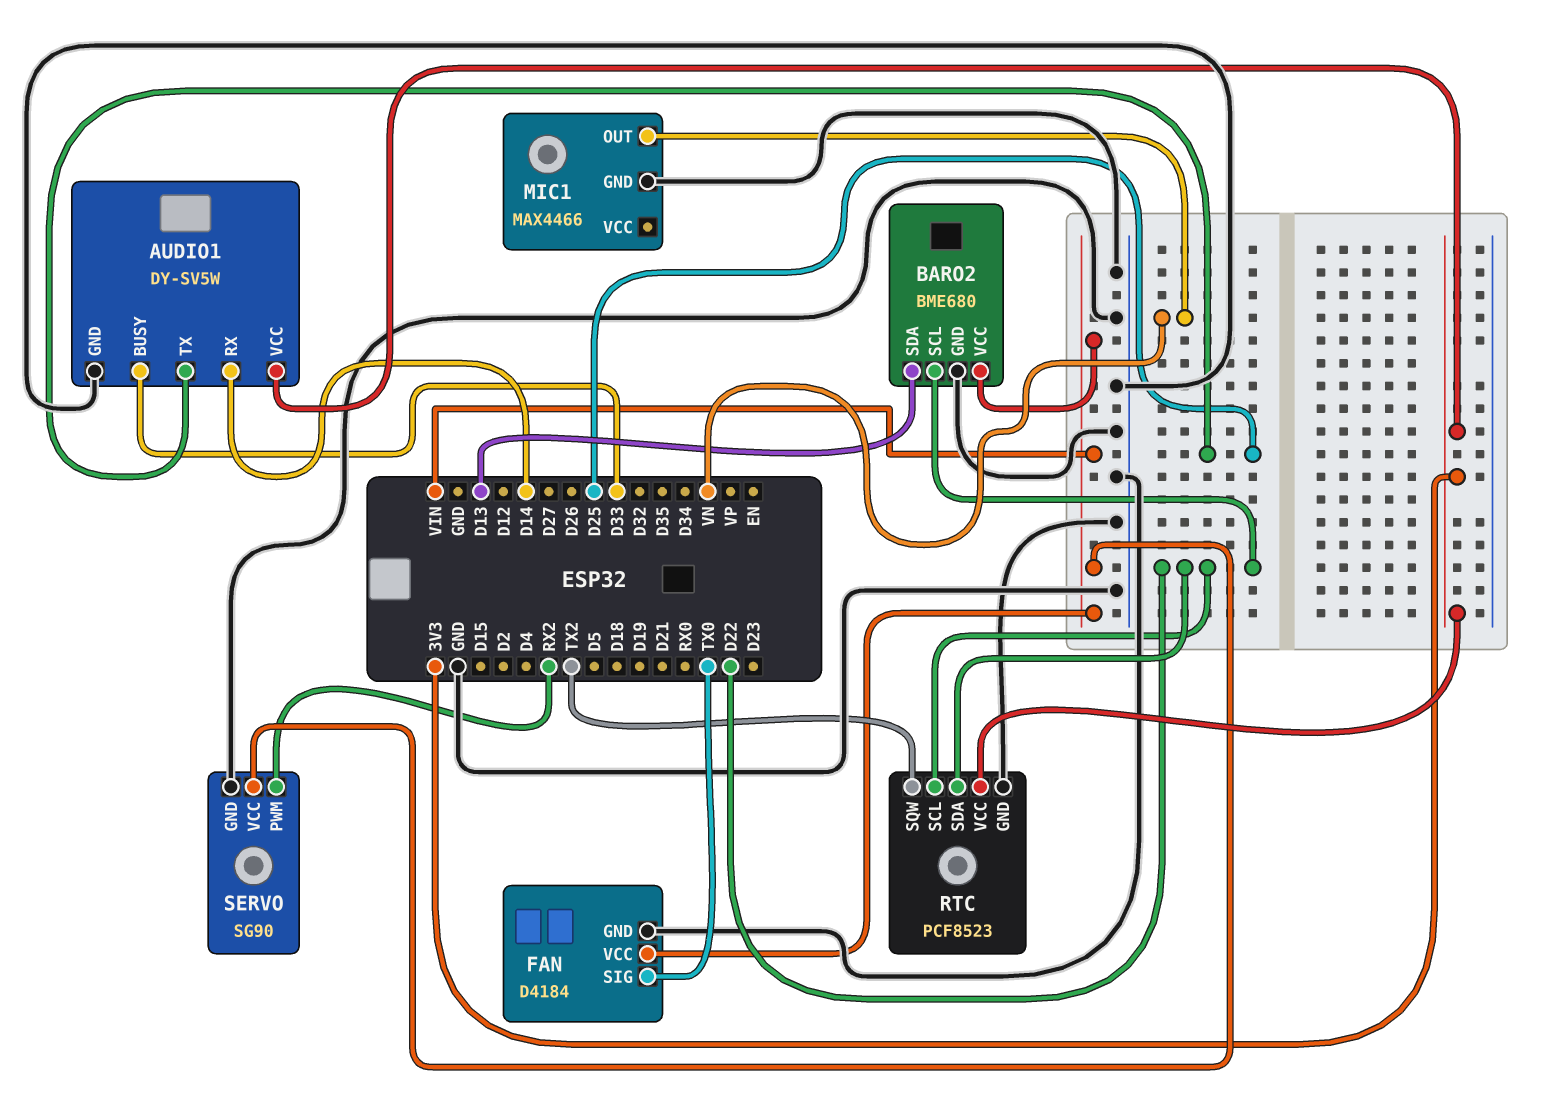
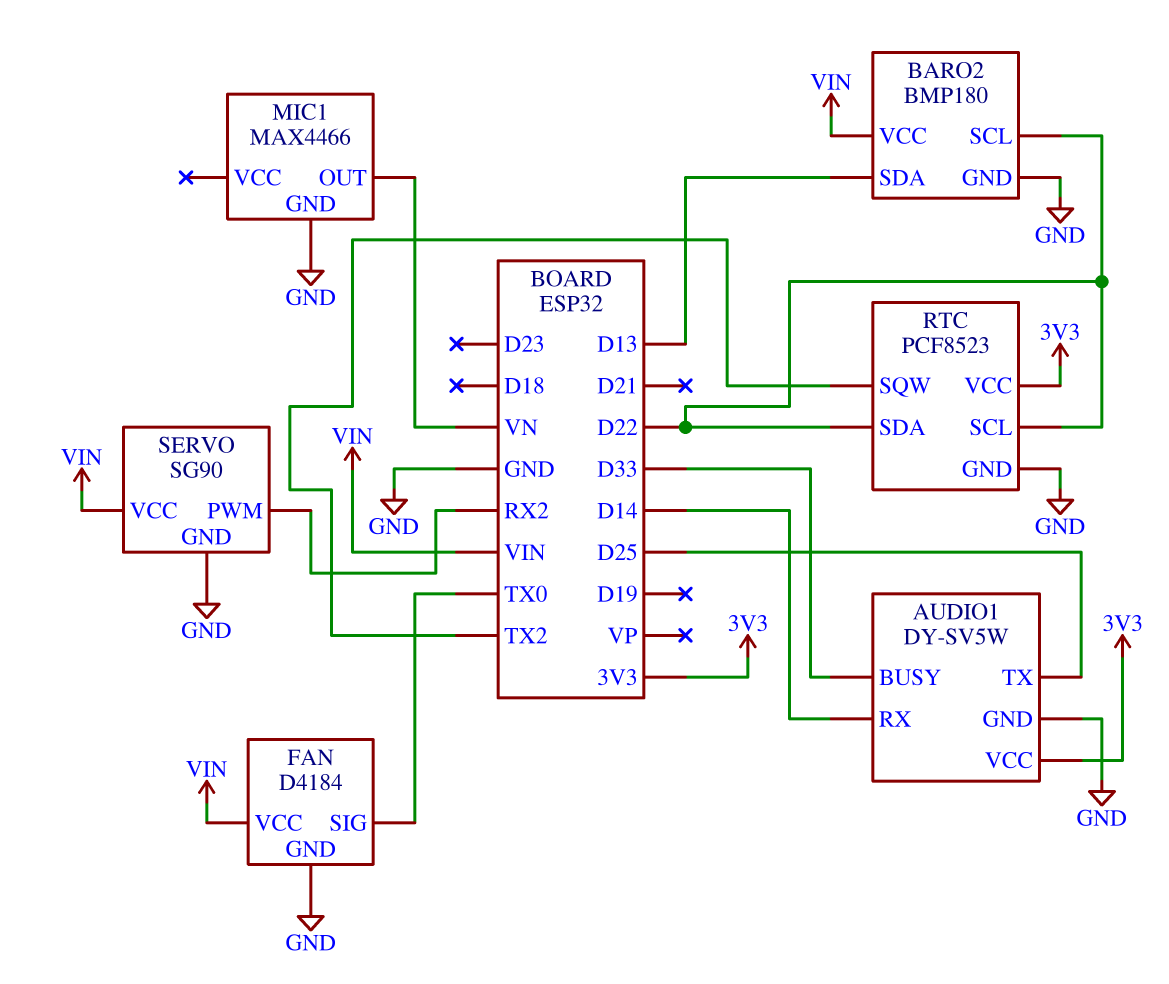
BARO2: BME680 -> BMP180

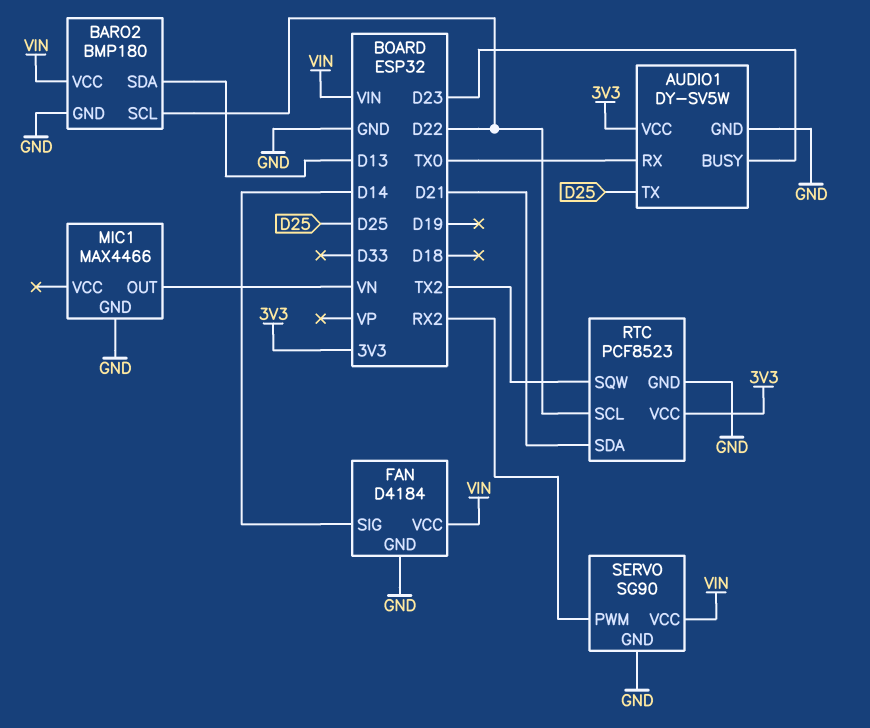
AUDIO1 pin BUSY: D33 -> D23
AUDIO1 pin RX: D14 -> TX0
FAN pin SIG: TX0 -> D14
RTC pin SDA: D22 -> D21

